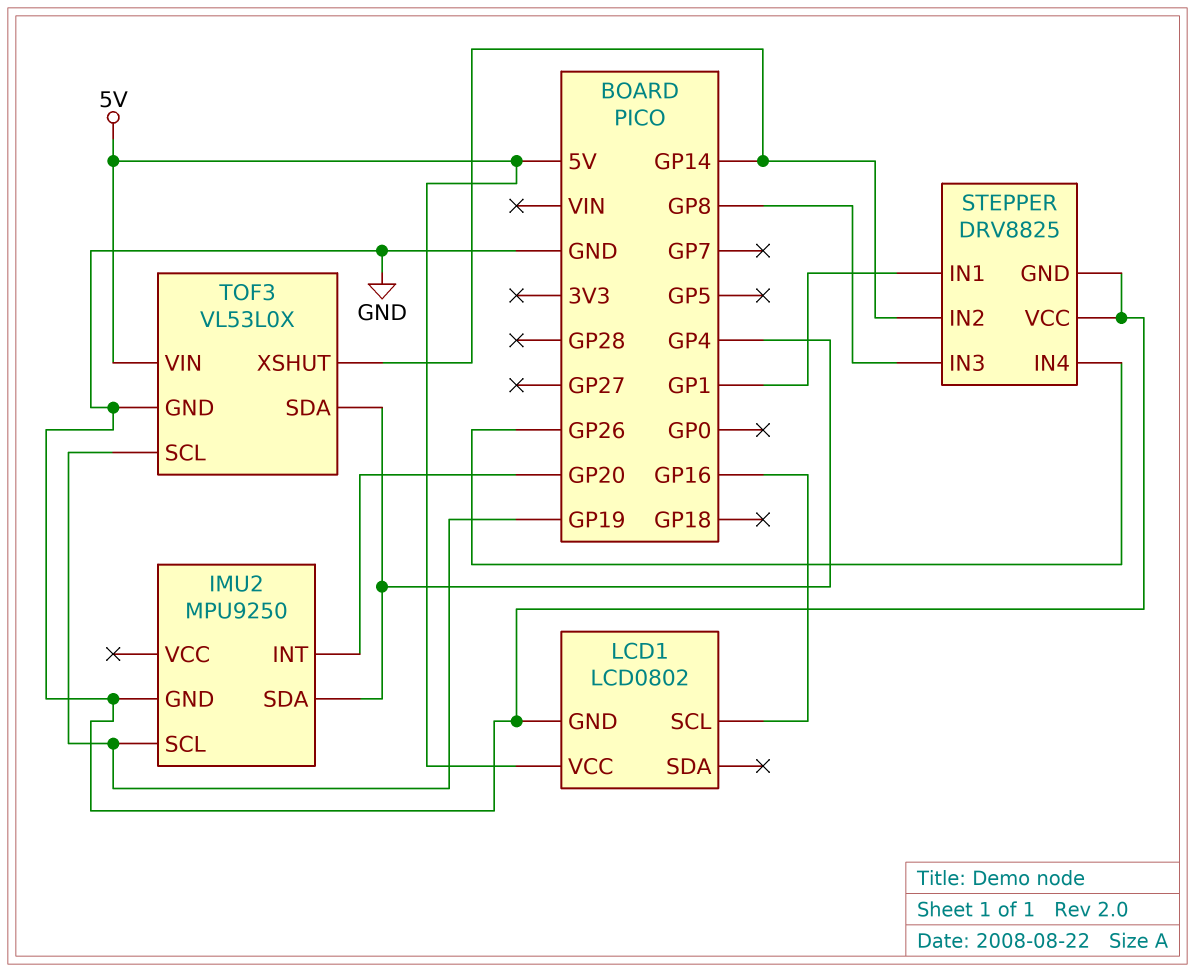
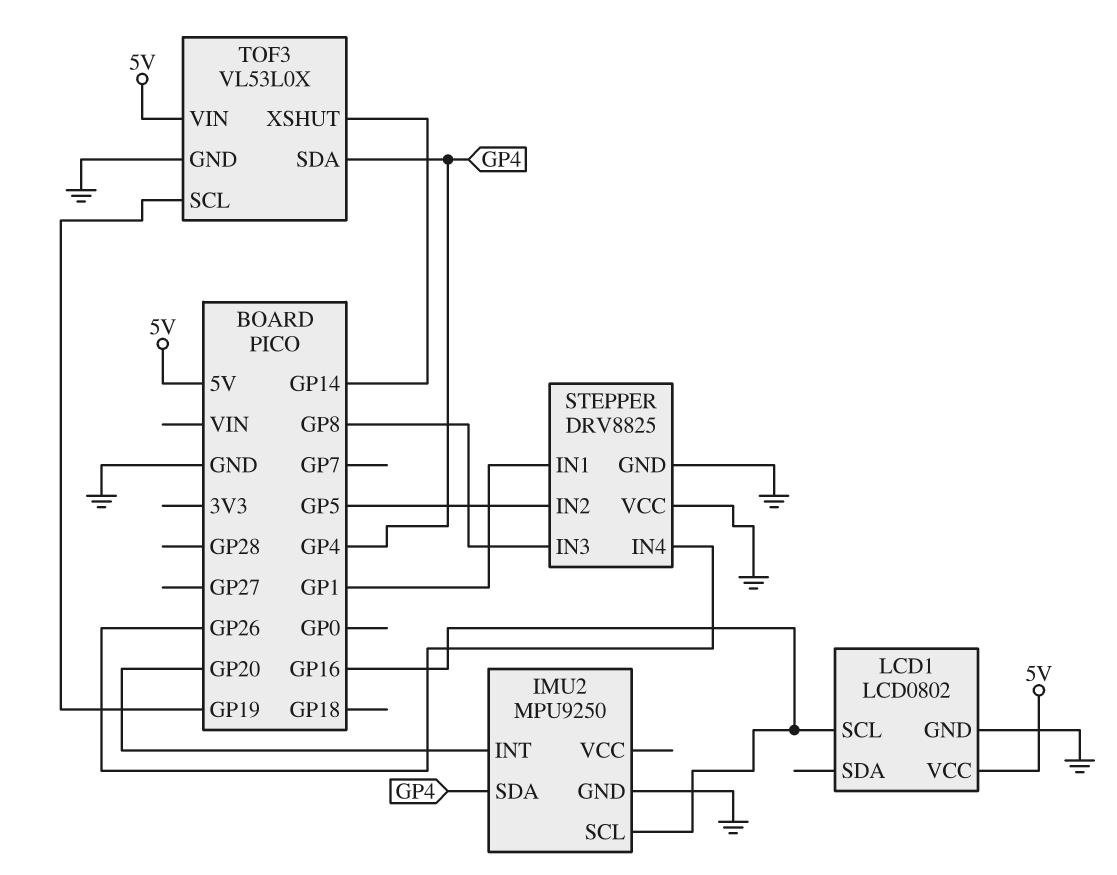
IMU2 pin SCL: GP19 -> GP16
STEPPER pin IN2: GP14 -> GP5

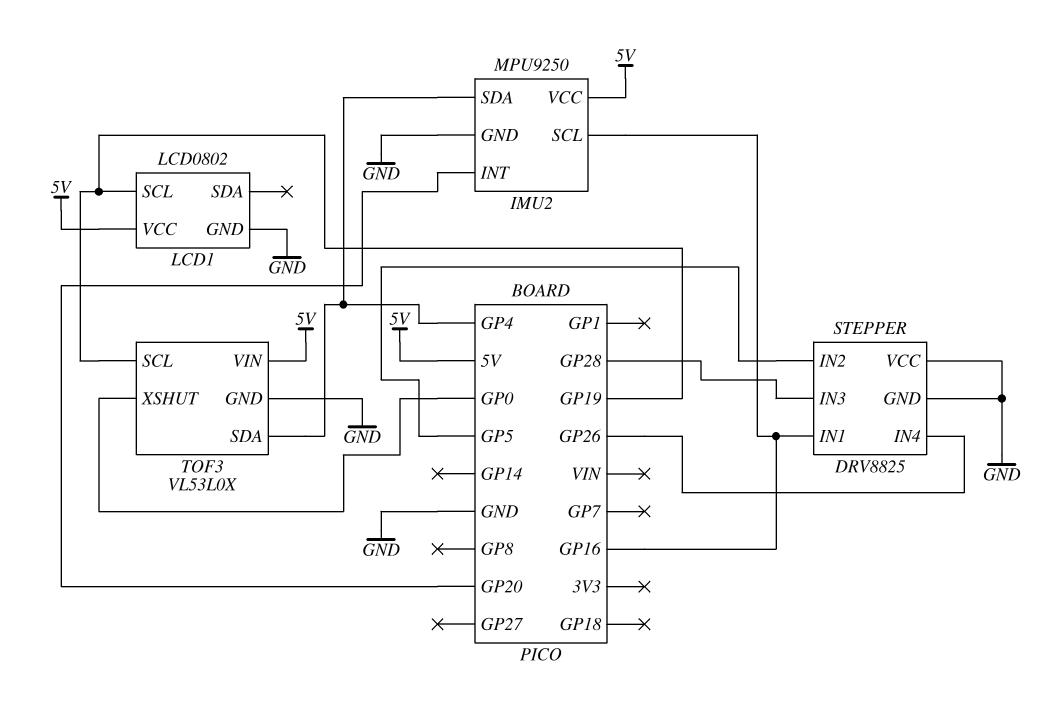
IMU2 pin VCC: none -> 5V
LCD1 pin SCL: GP16 -> GP19
STEPPER pin IN1: GP1 -> GP16
STEPPER pin IN3: GP8 -> GP28
TOF3 pin XSHUT: GP14 -> GP0

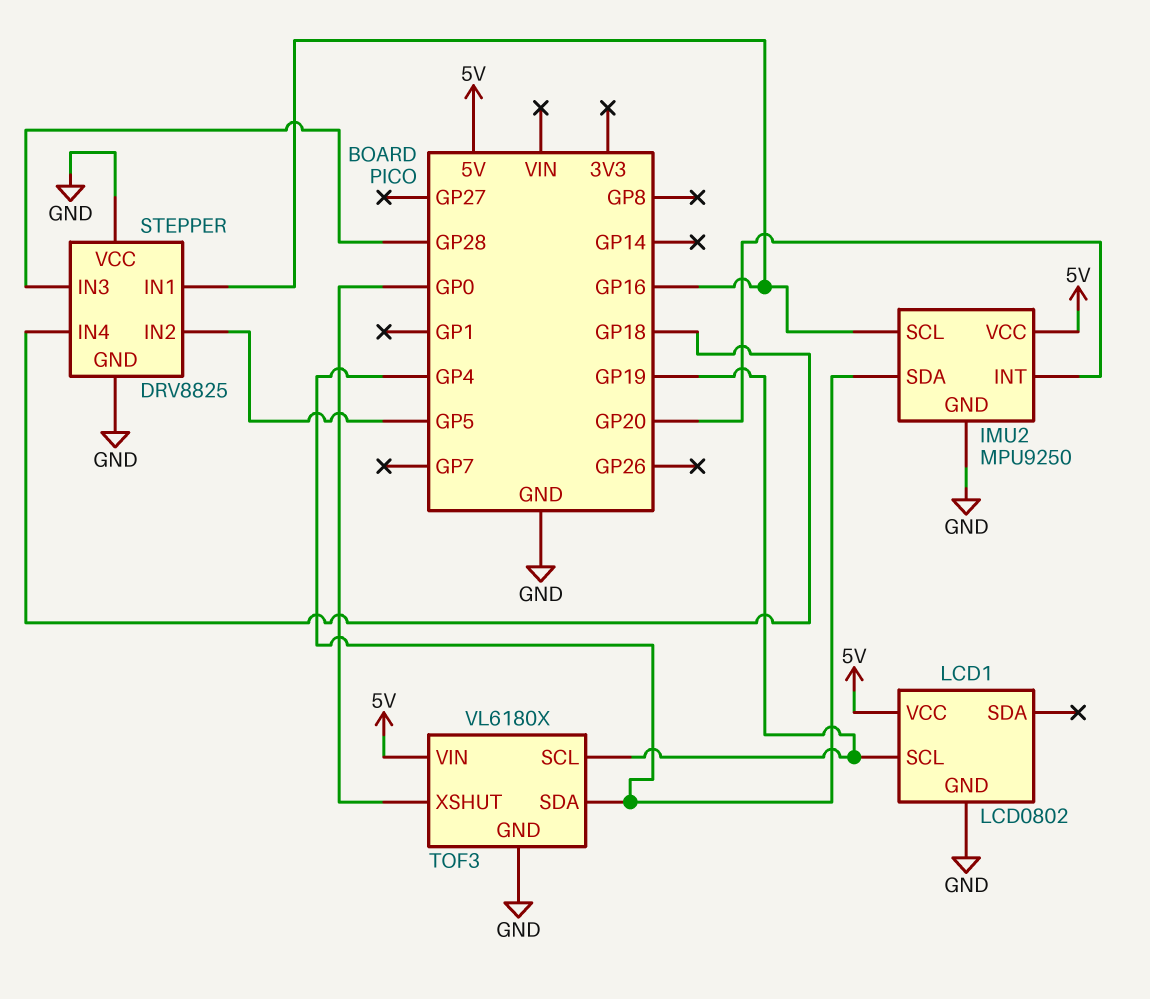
STEPPER pin IN4: GP26 -> GP18
TOF3: VL53L0X -> VL6180X

